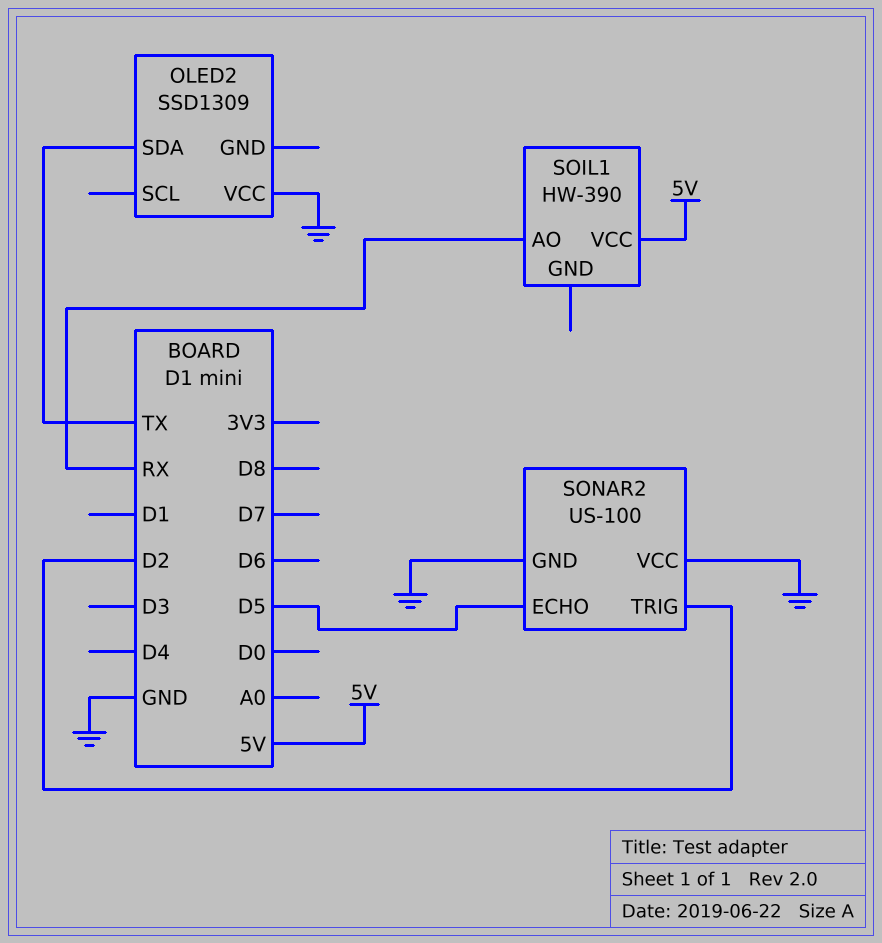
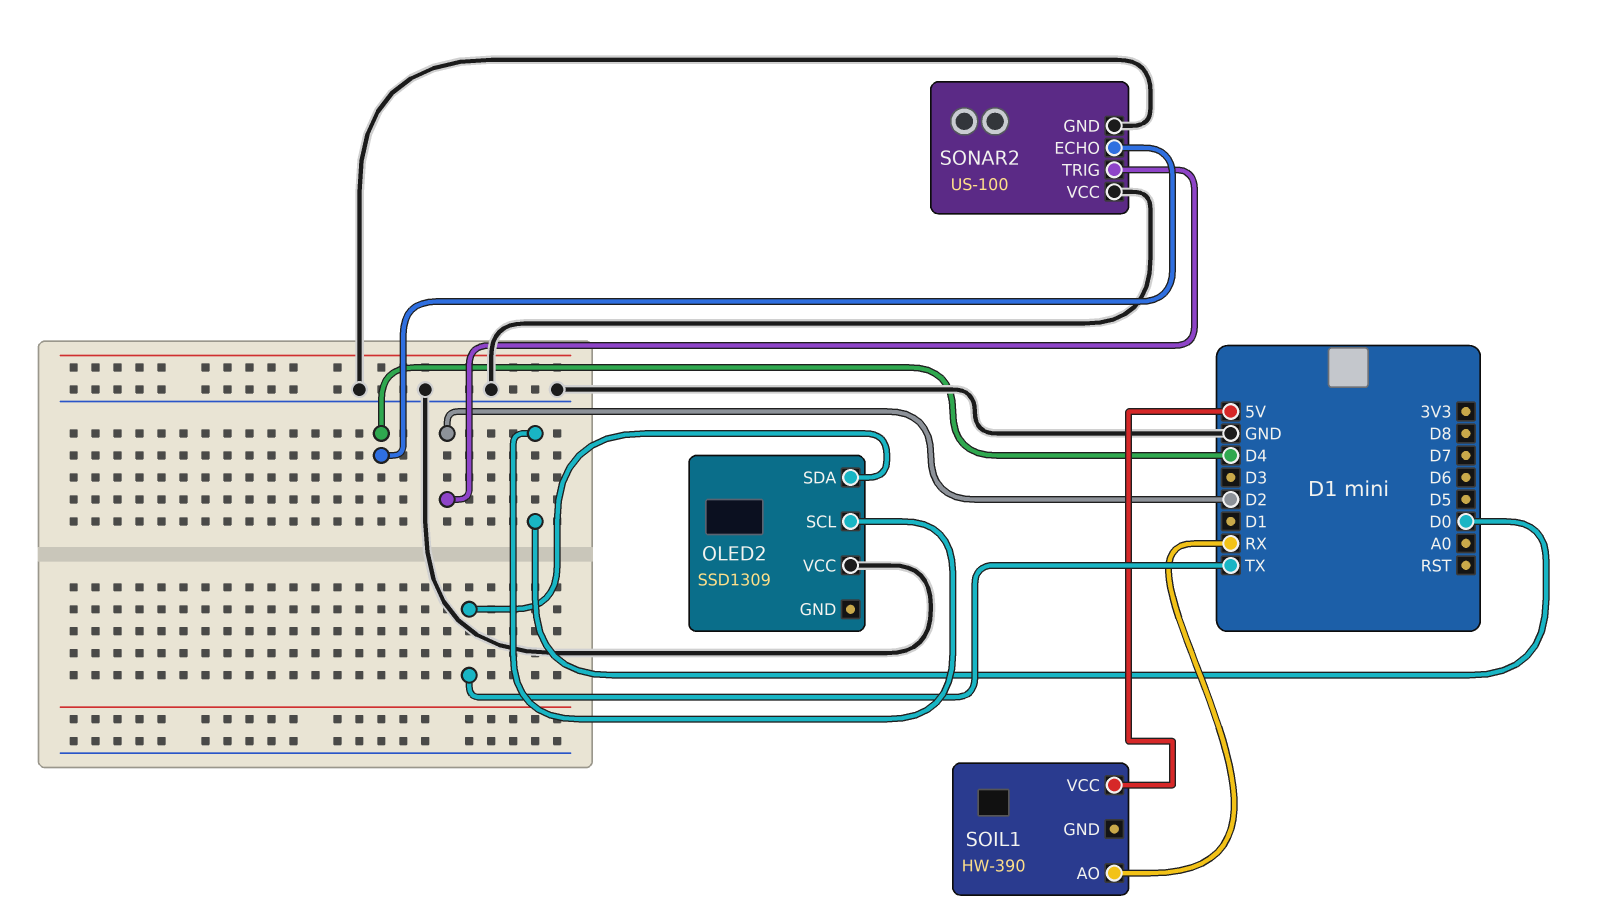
OLED2 pin SCL: none -> D0
SONAR2 pin ECHO: D5 -> D4

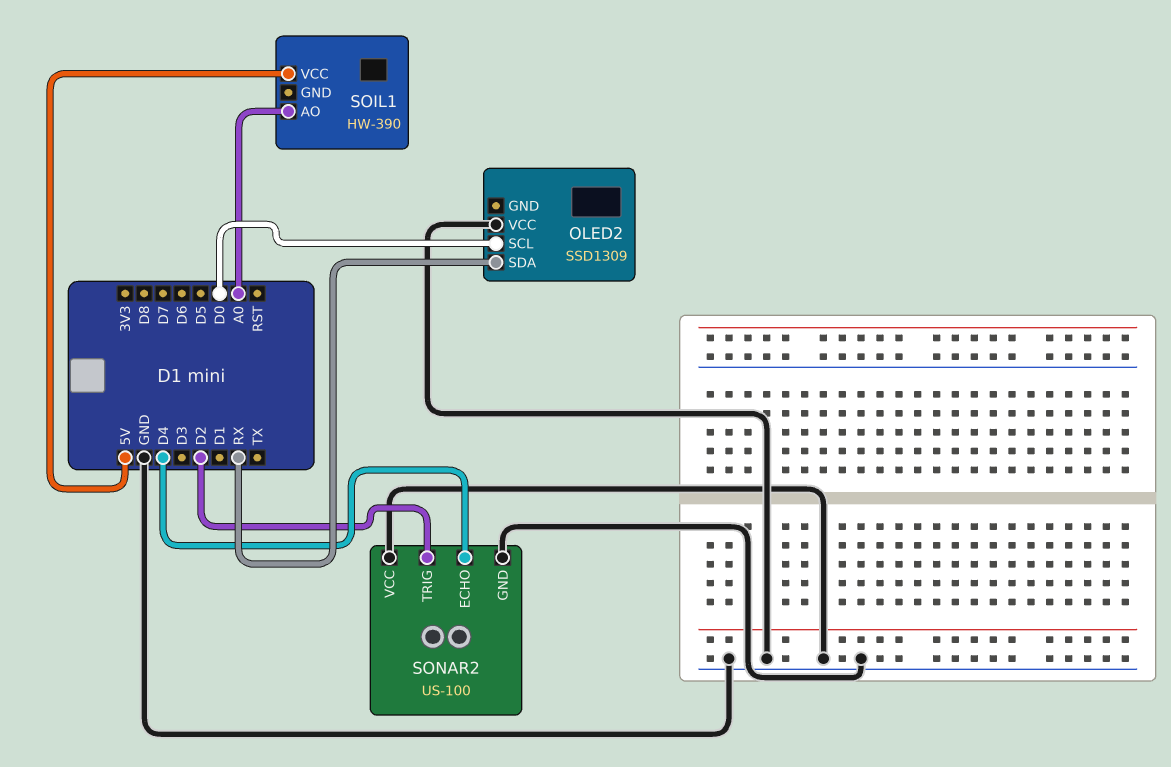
OLED2 pin SDA: TX -> RX
SOIL1 pin AO: RX -> A0

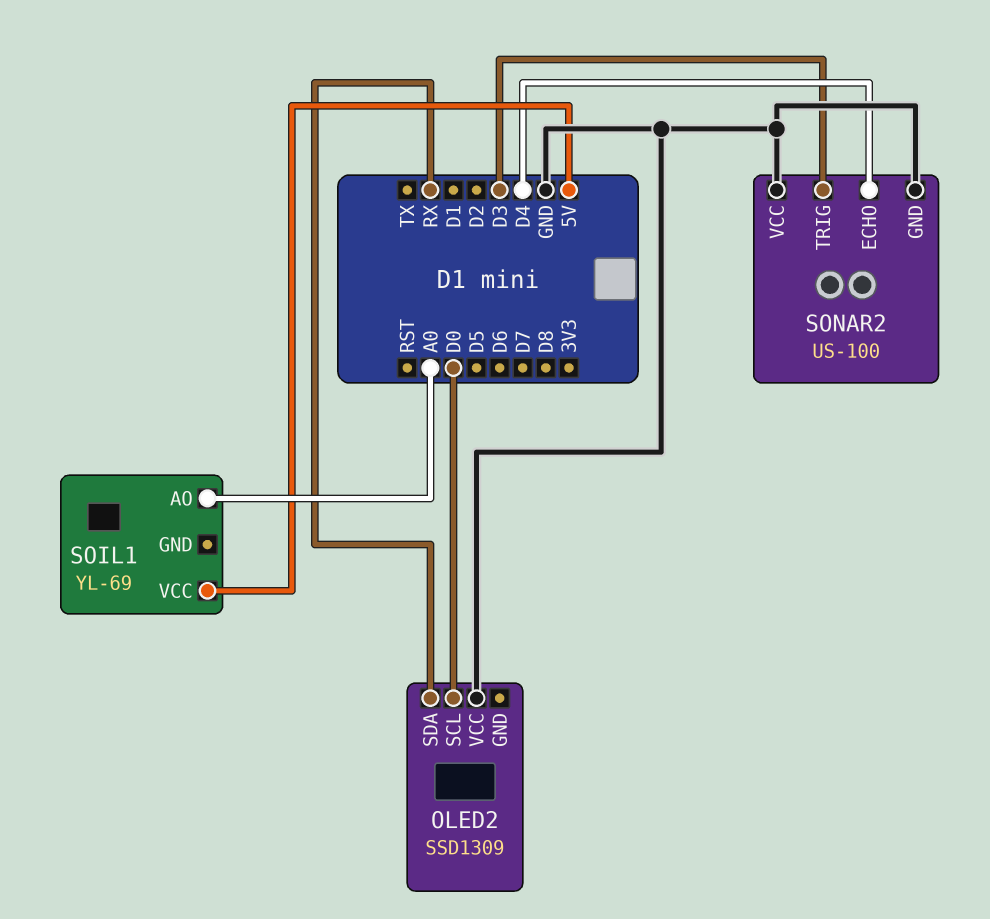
SOIL1: HW-390 -> YL-69
SONAR2 pin TRIG: D2 -> D3

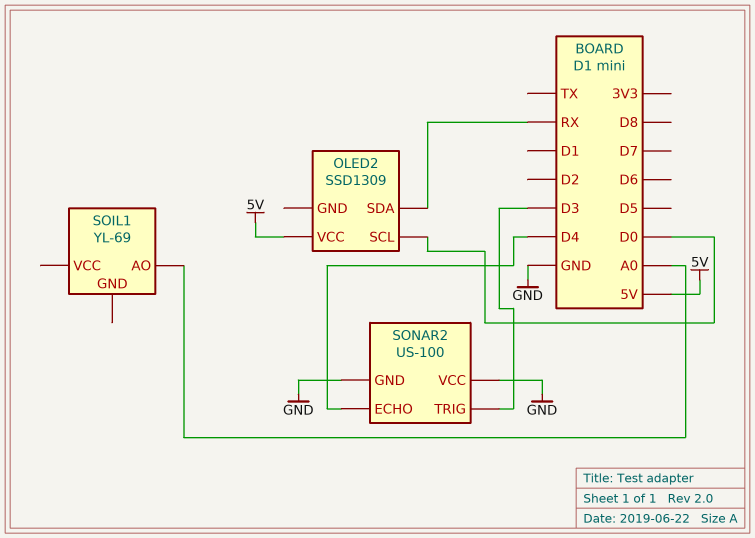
OLED2 pin VCC: GND -> 5V
SOIL1 pin VCC: 5V -> none

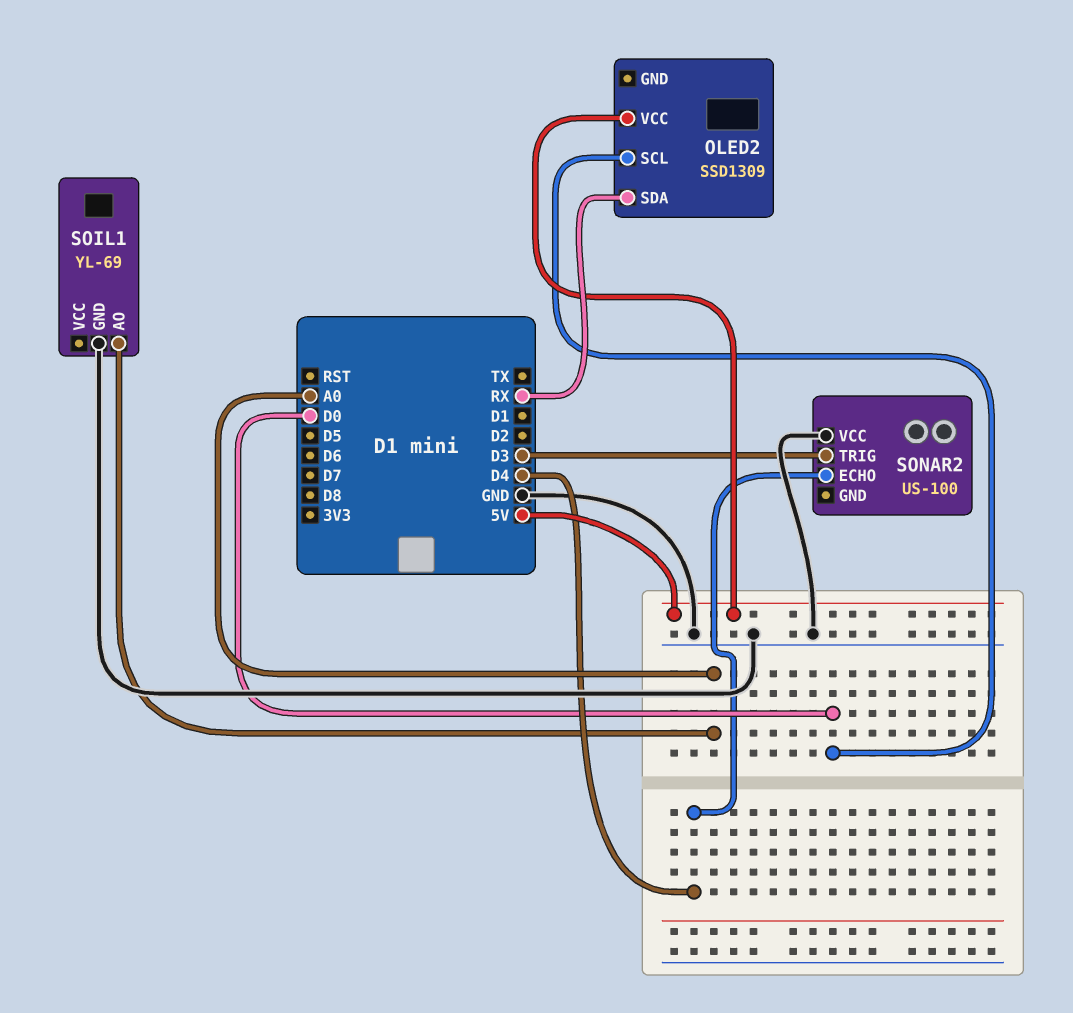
SOIL1 pin GND: none -> GND
SONAR2 pin GND: GND -> none

